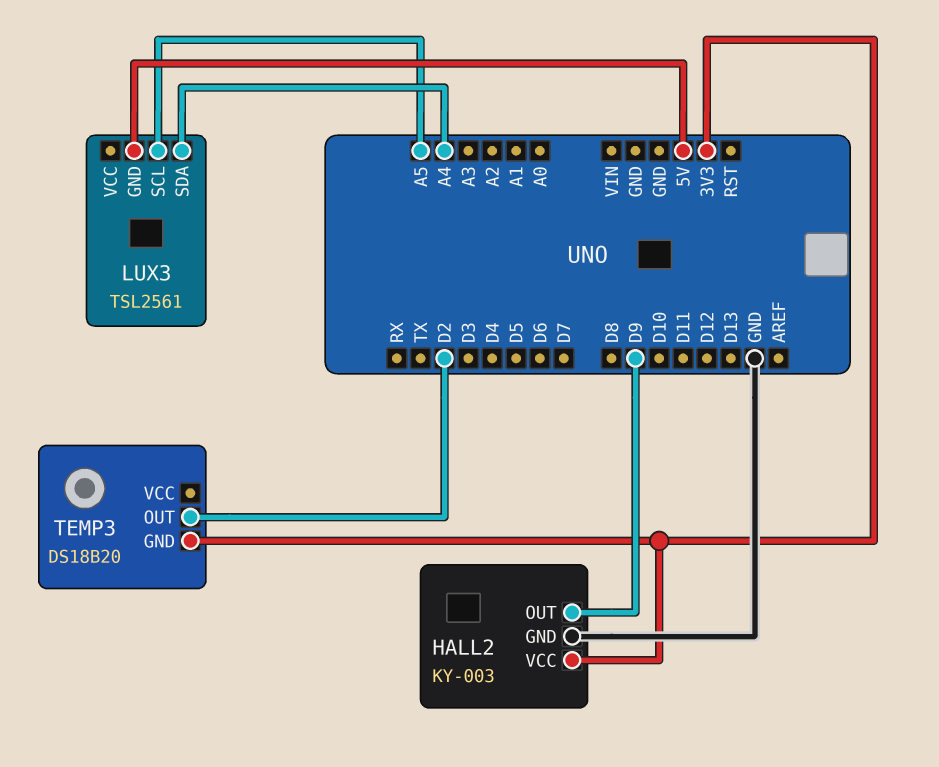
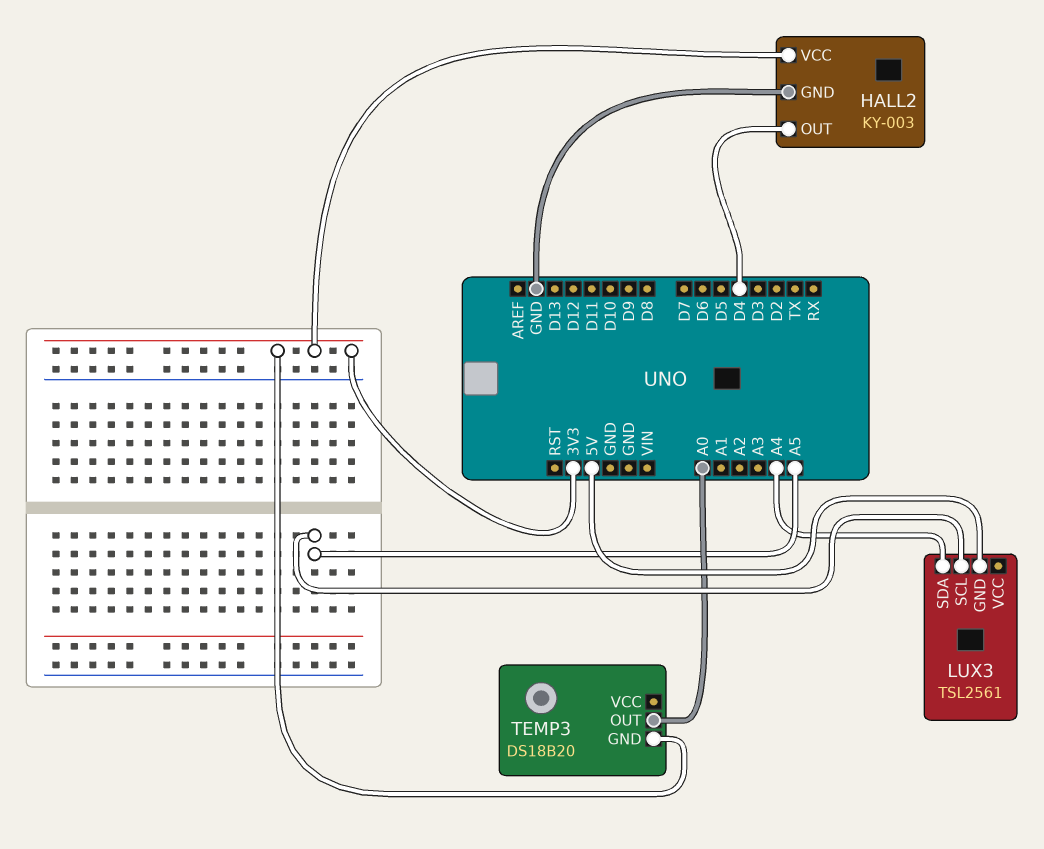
HALL2 pin OUT: D9 -> D4
TEMP3 pin OUT: D2 -> A0

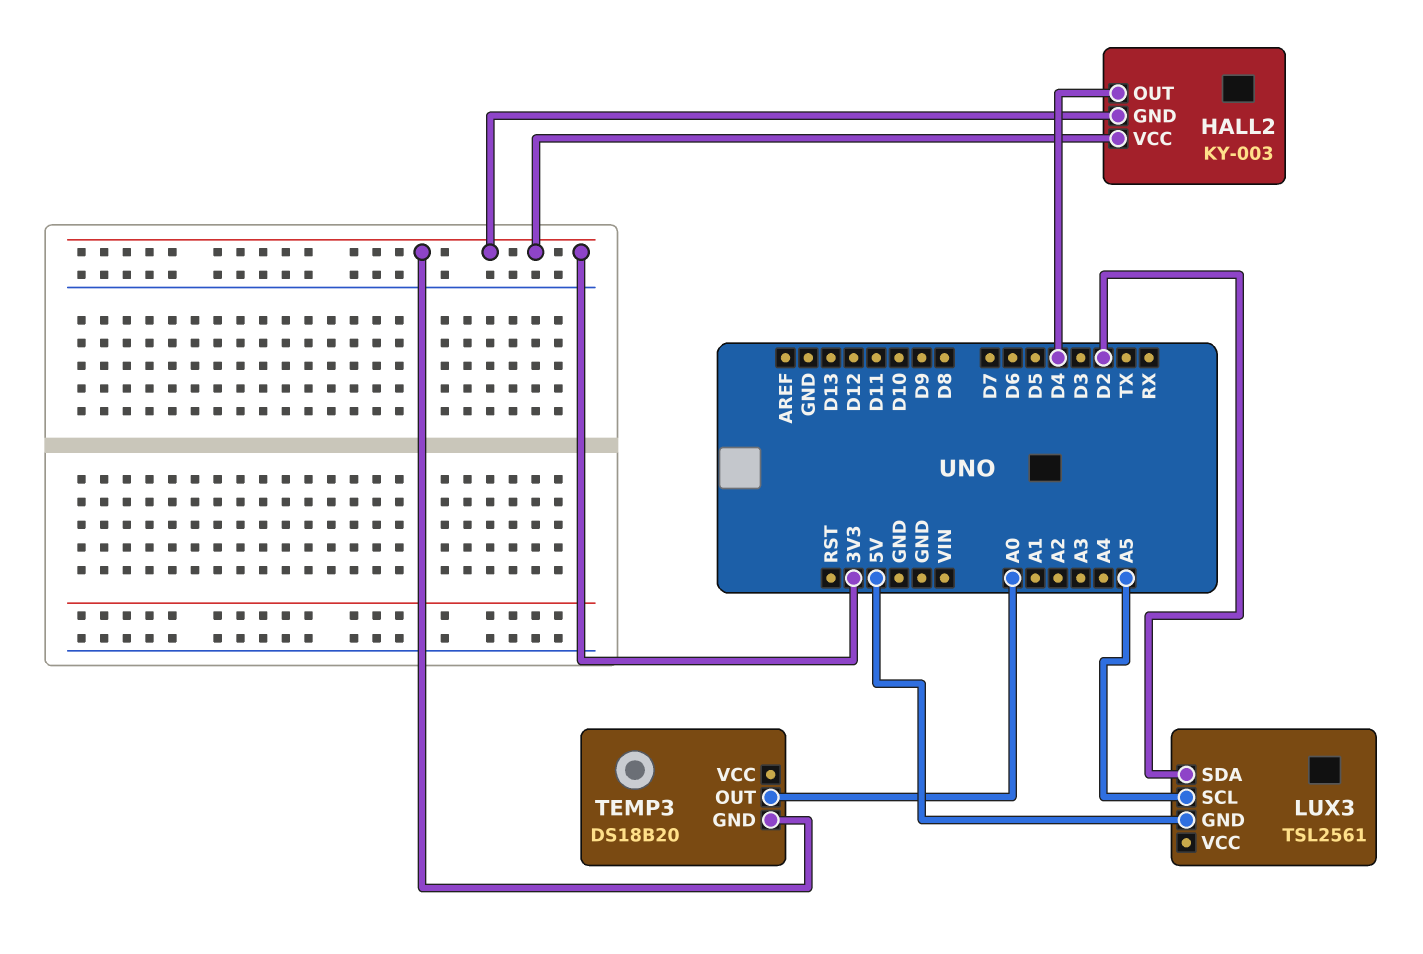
HALL2 pin GND: GND -> 3V3
LUX3 pin SDA: A4 -> D2

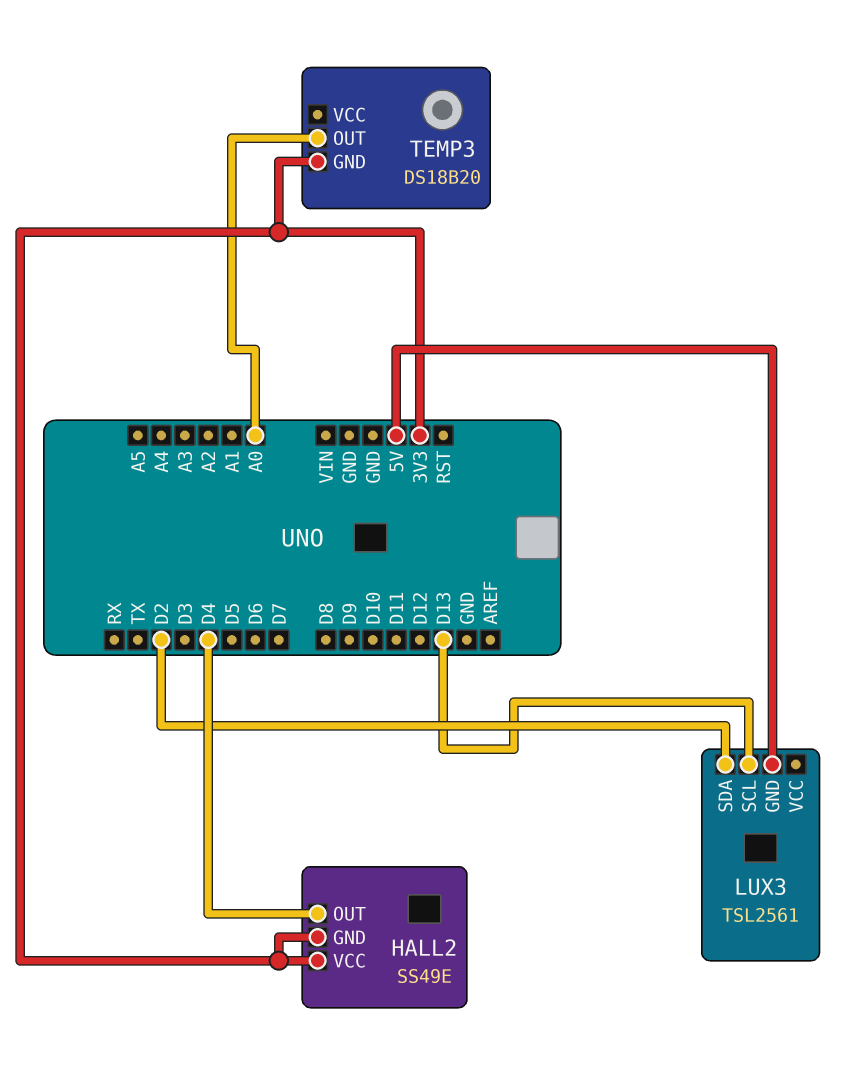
HALL2: KY-003 -> SS49E
LUX3 pin SCL: A5 -> D13

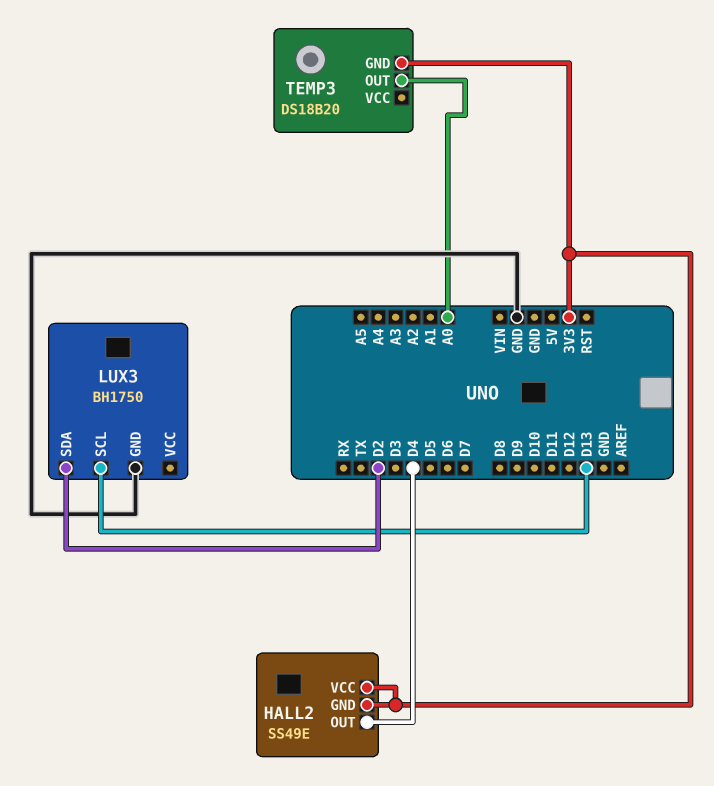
LUX3: TSL2561 -> BH1750
LUX3 pin GND: 5V -> GND

